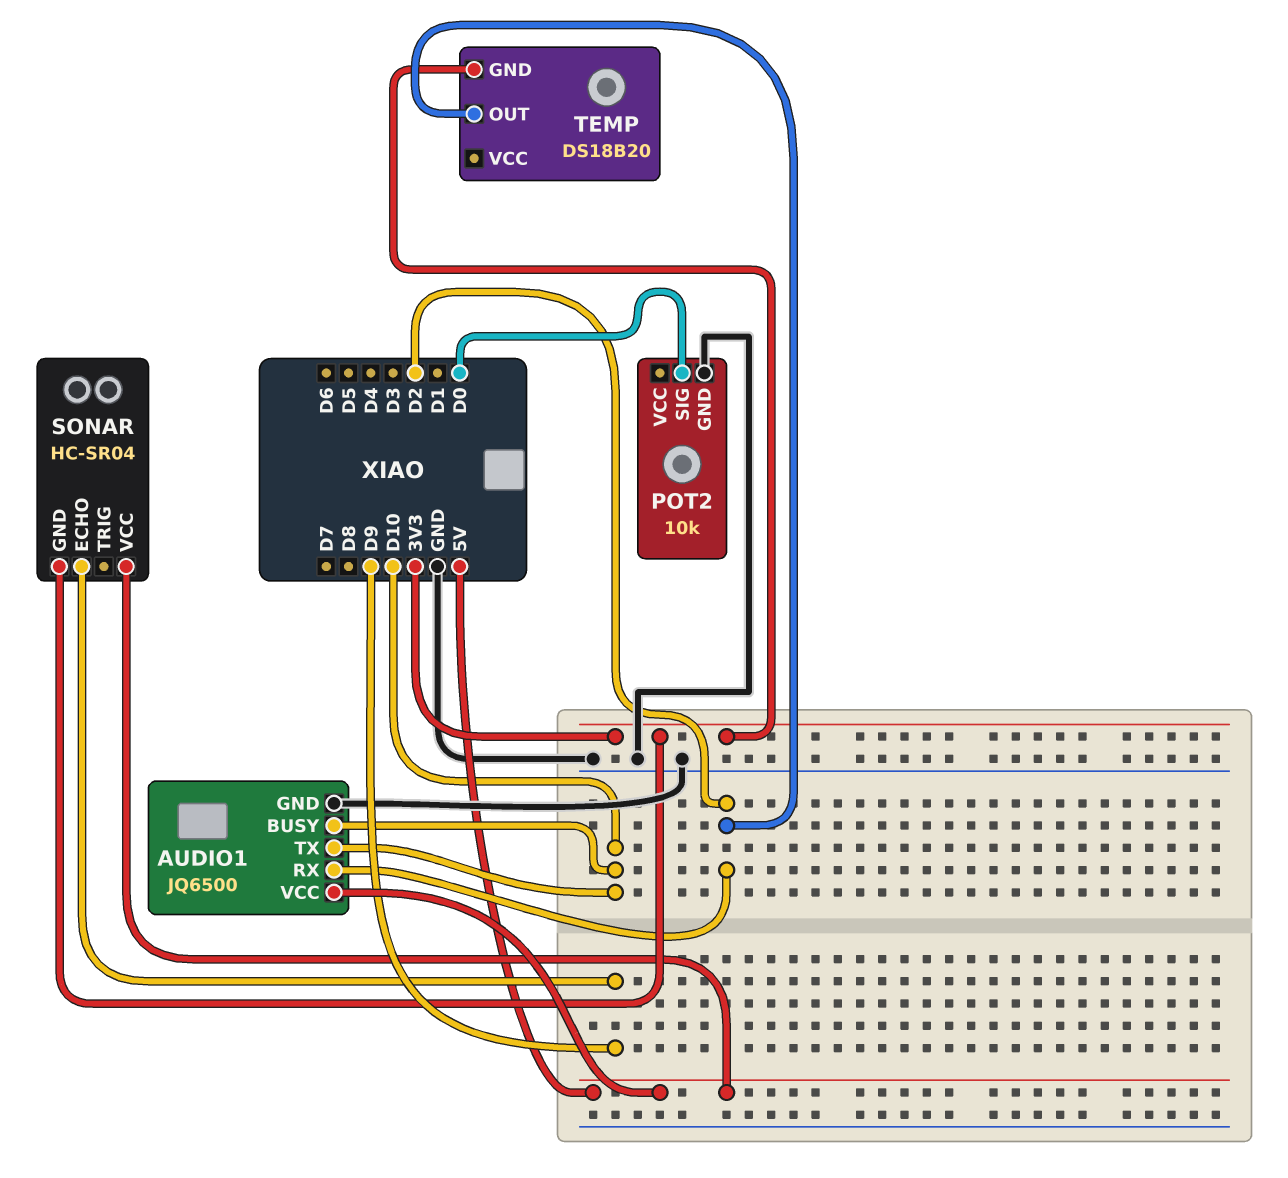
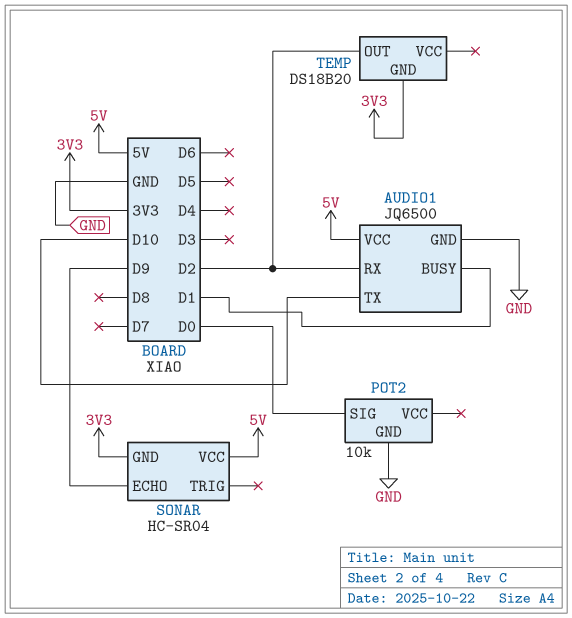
AUDIO1 pin BUSY: D10 -> D1

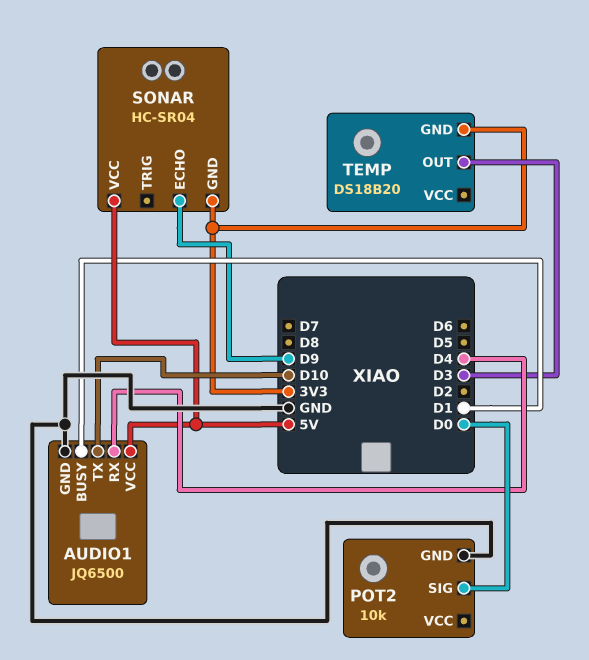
AUDIO1 pin RX: D2 -> D4
TEMP pin OUT: D2 -> D3

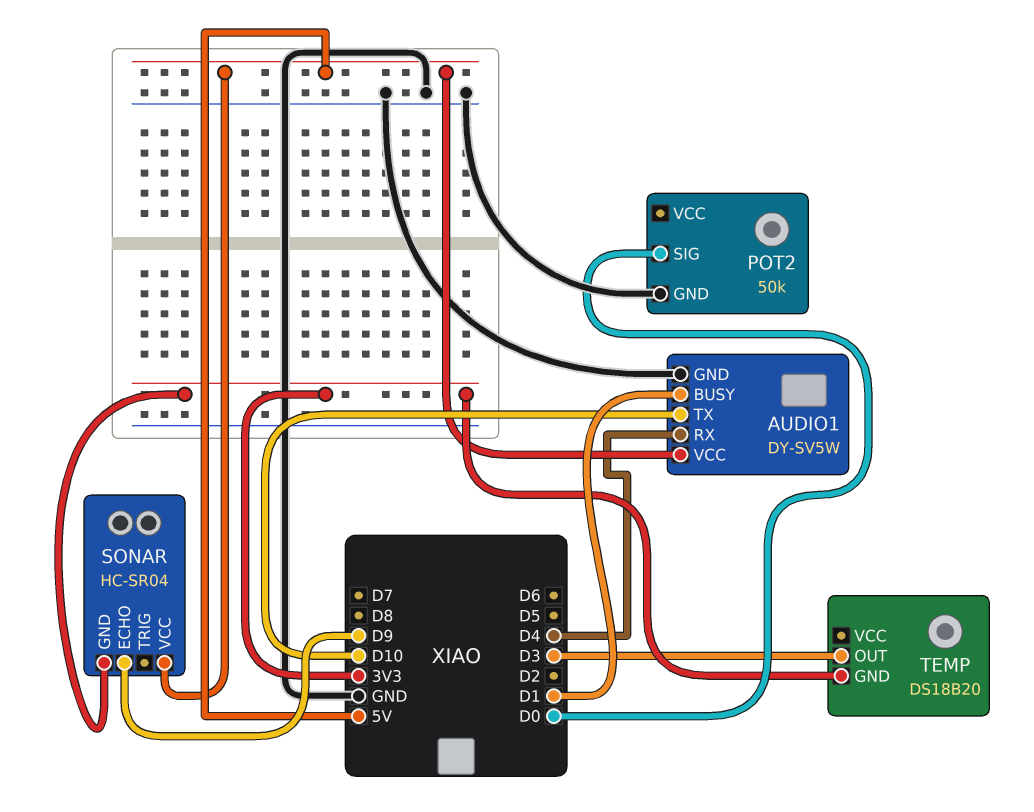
AUDIO1: JQ6500 -> DY-SV5W
POT2: 10k -> 50k

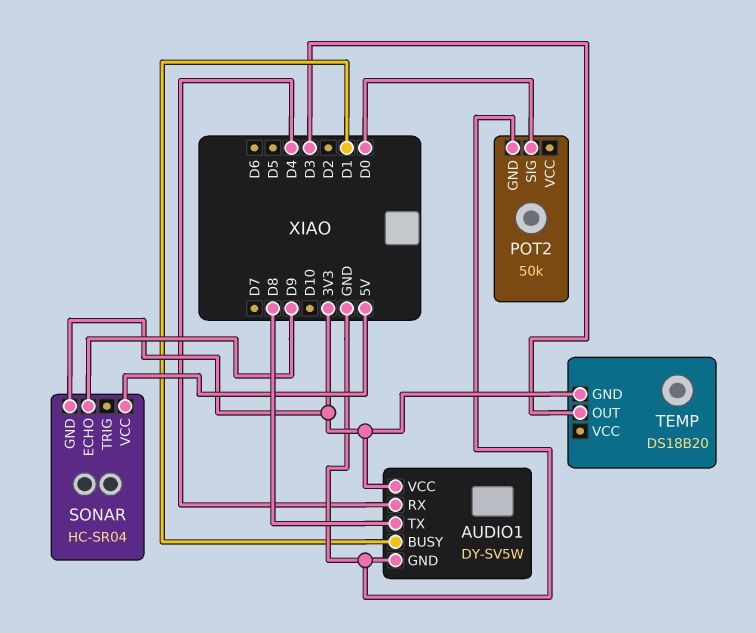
AUDIO1 pin TX: D10 -> D8
AUDIO1 pin VCC: 5V -> 3V3

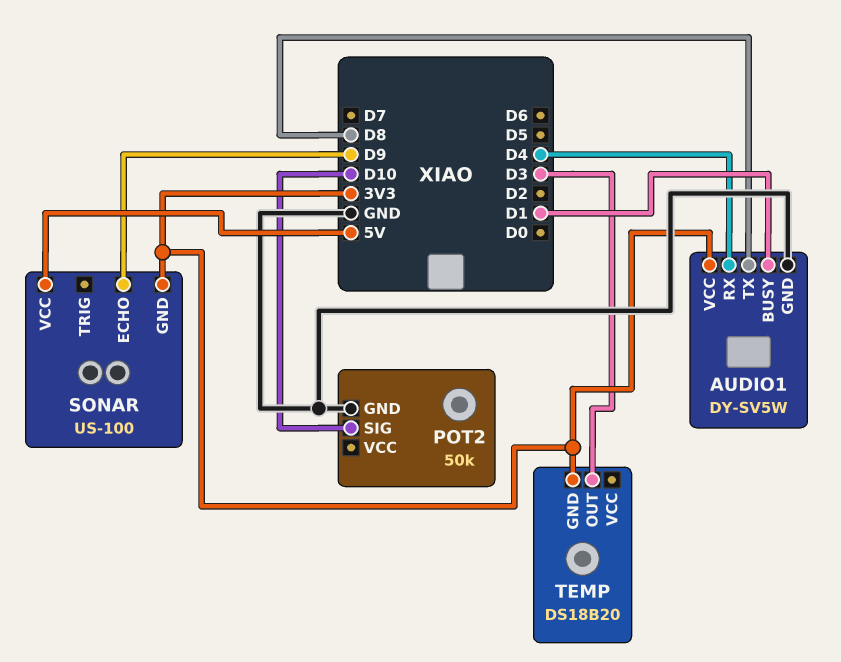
POT2 pin SIG: D0 -> D10
SONAR: HC-SR04 -> US-100

